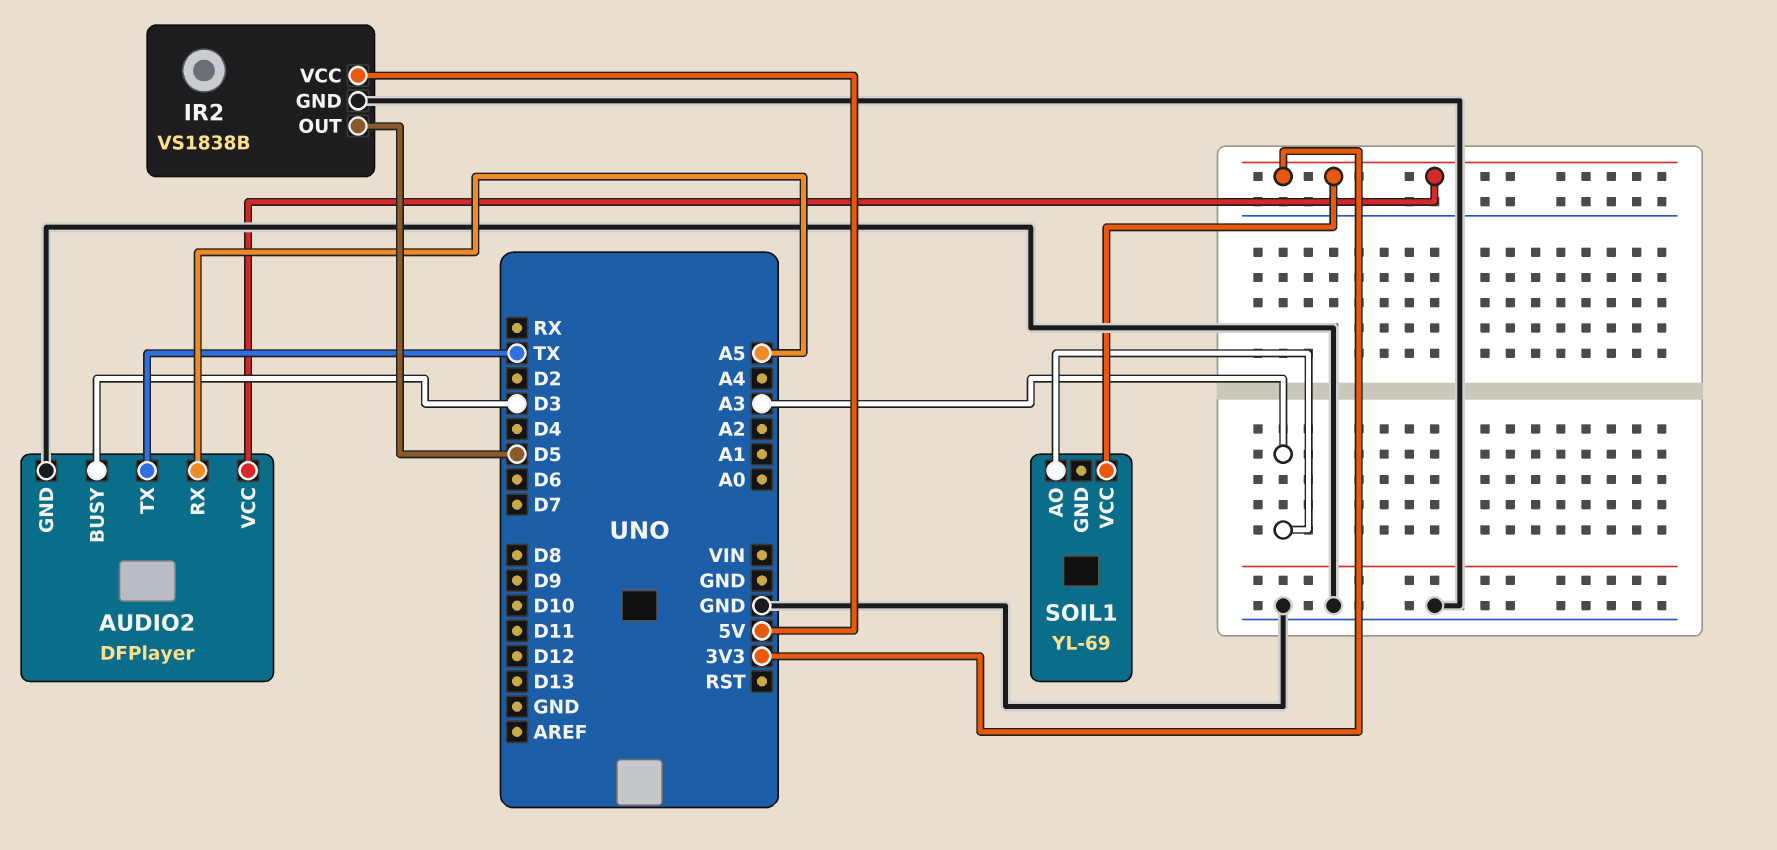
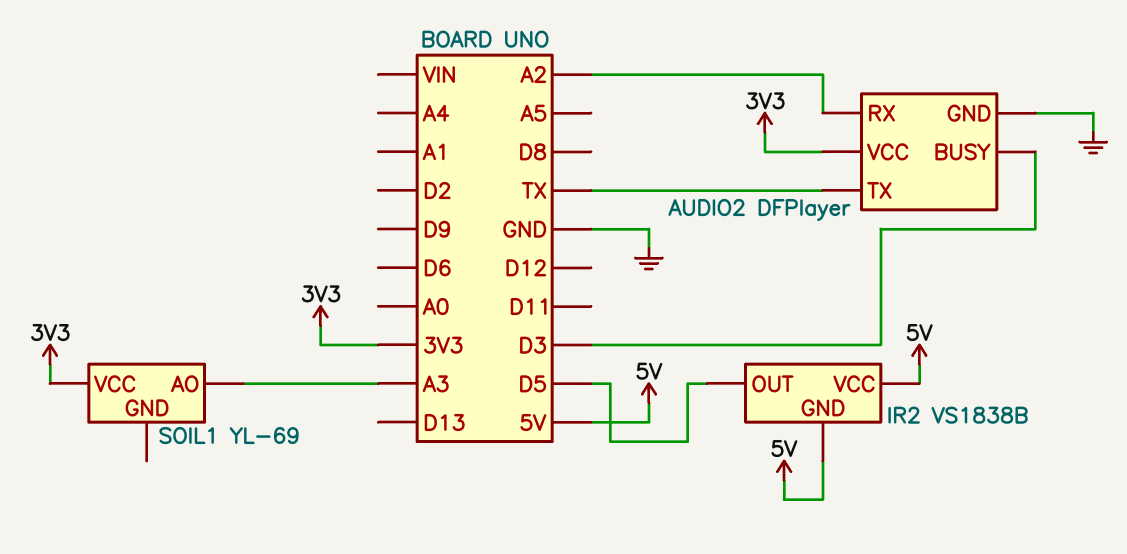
AUDIO2 pin RX: A5 -> A2
IR2 pin GND: GND -> 5V

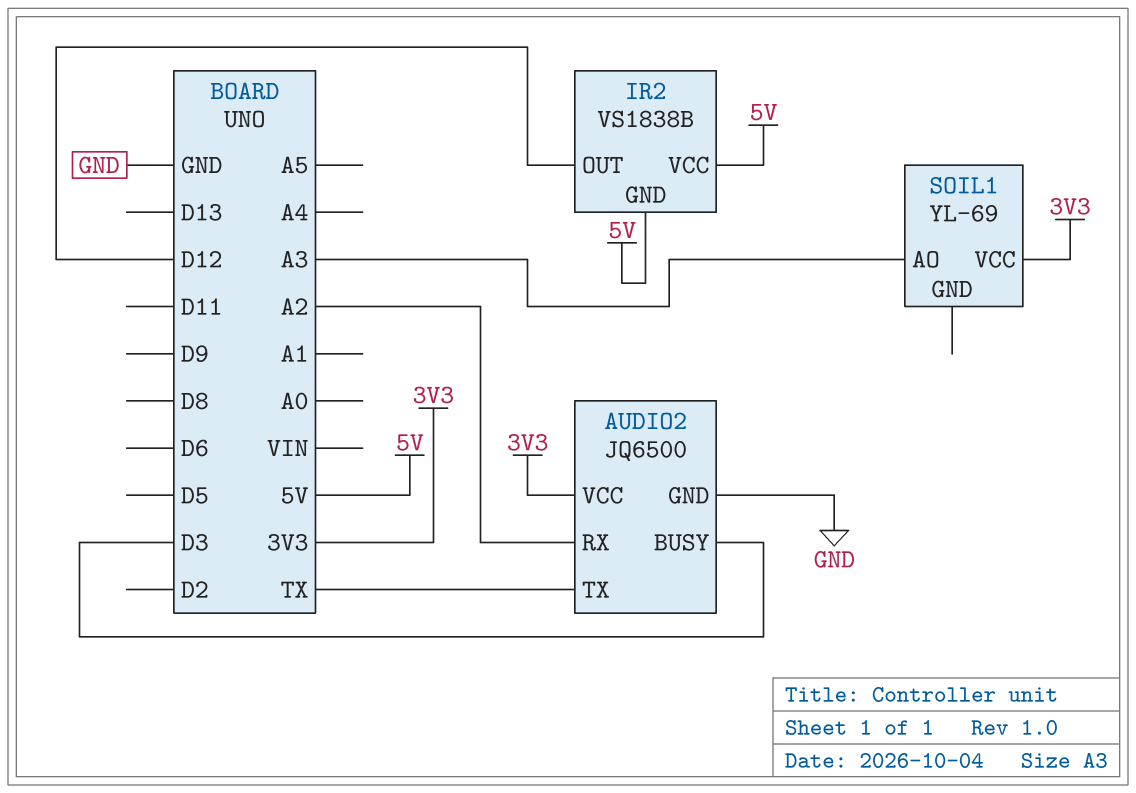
AUDIO2: DFPlayer -> JQ6500
IR2 pin OUT: D5 -> D12

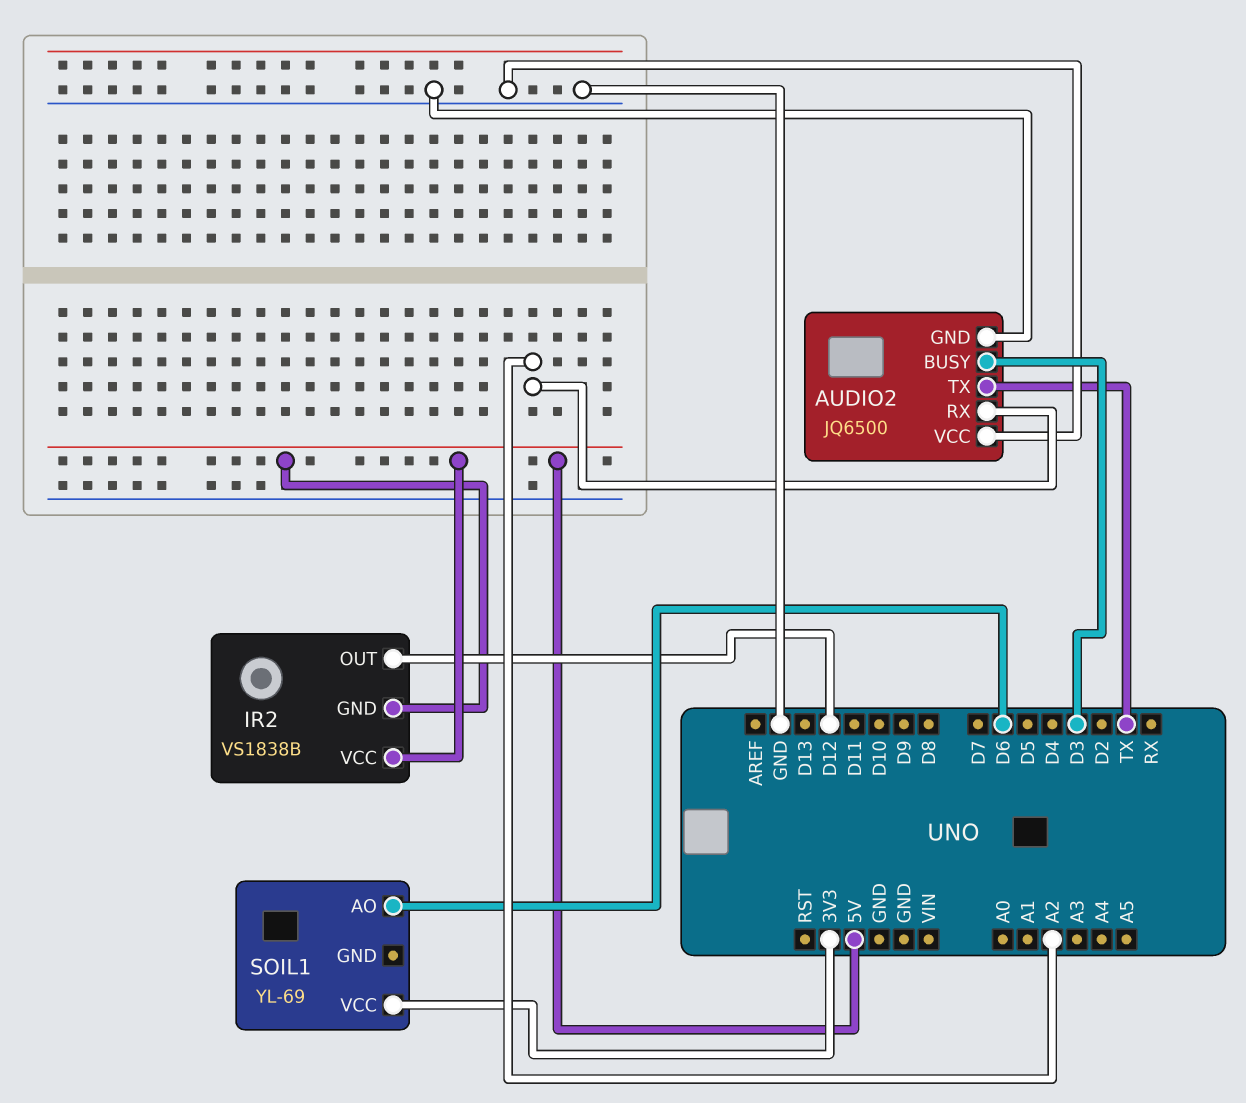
AUDIO2 pin VCC: 3V3 -> GND
SOIL1 pin AO: A3 -> D6

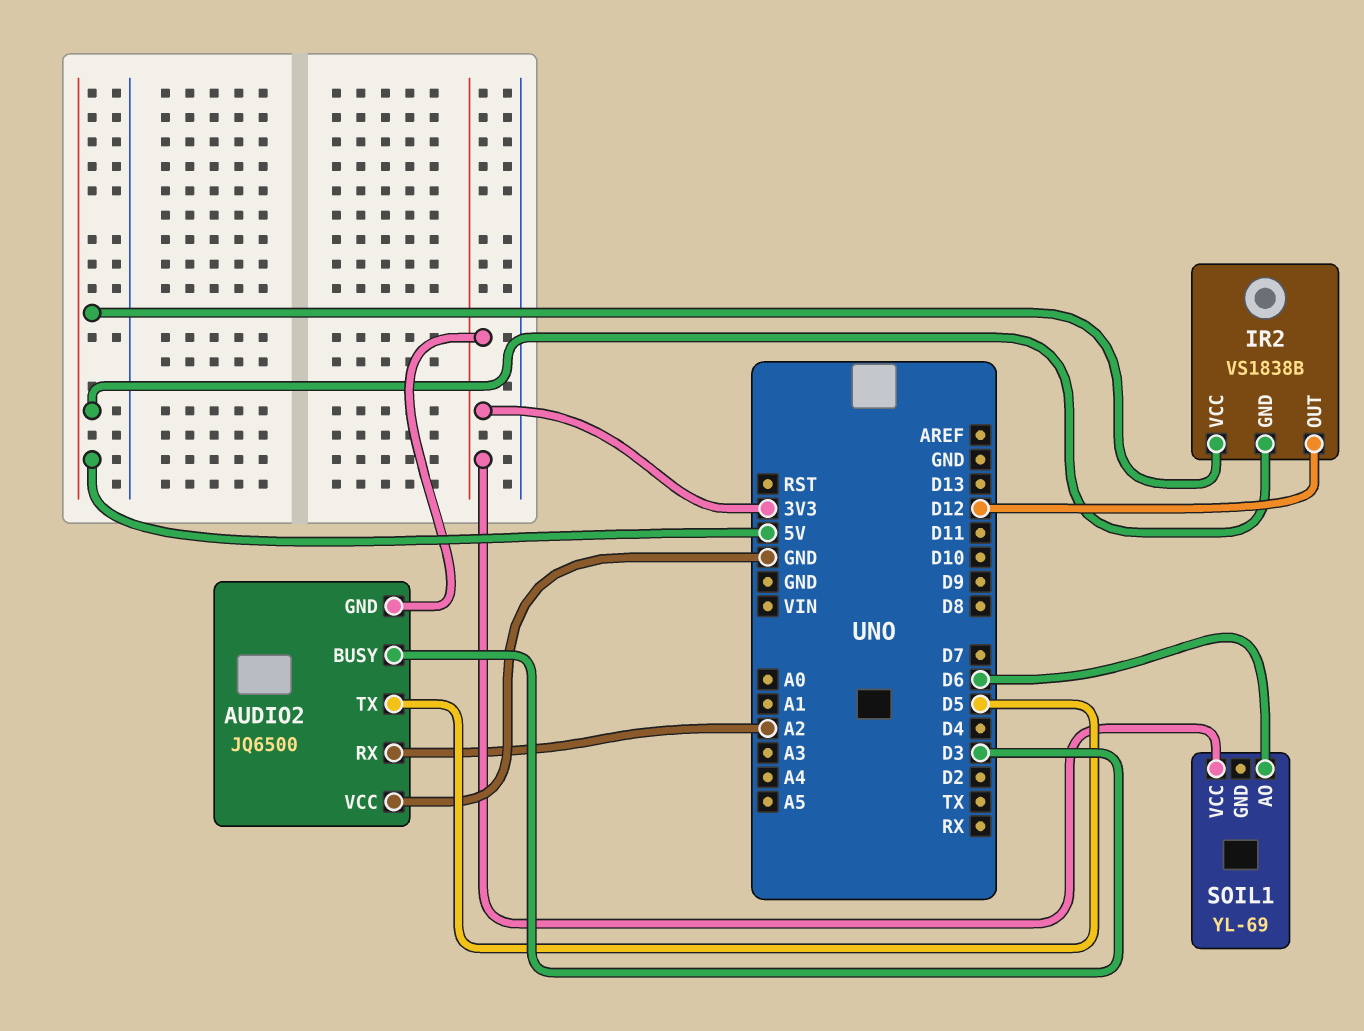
AUDIO2 pin GND: GND -> 3V3
AUDIO2 pin TX: TX -> D5

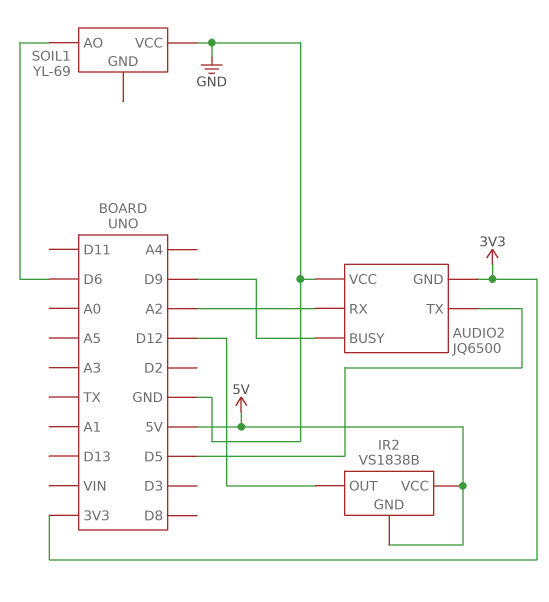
AUDIO2 pin BUSY: D3 -> D9
SOIL1 pin VCC: 3V3 -> GND

